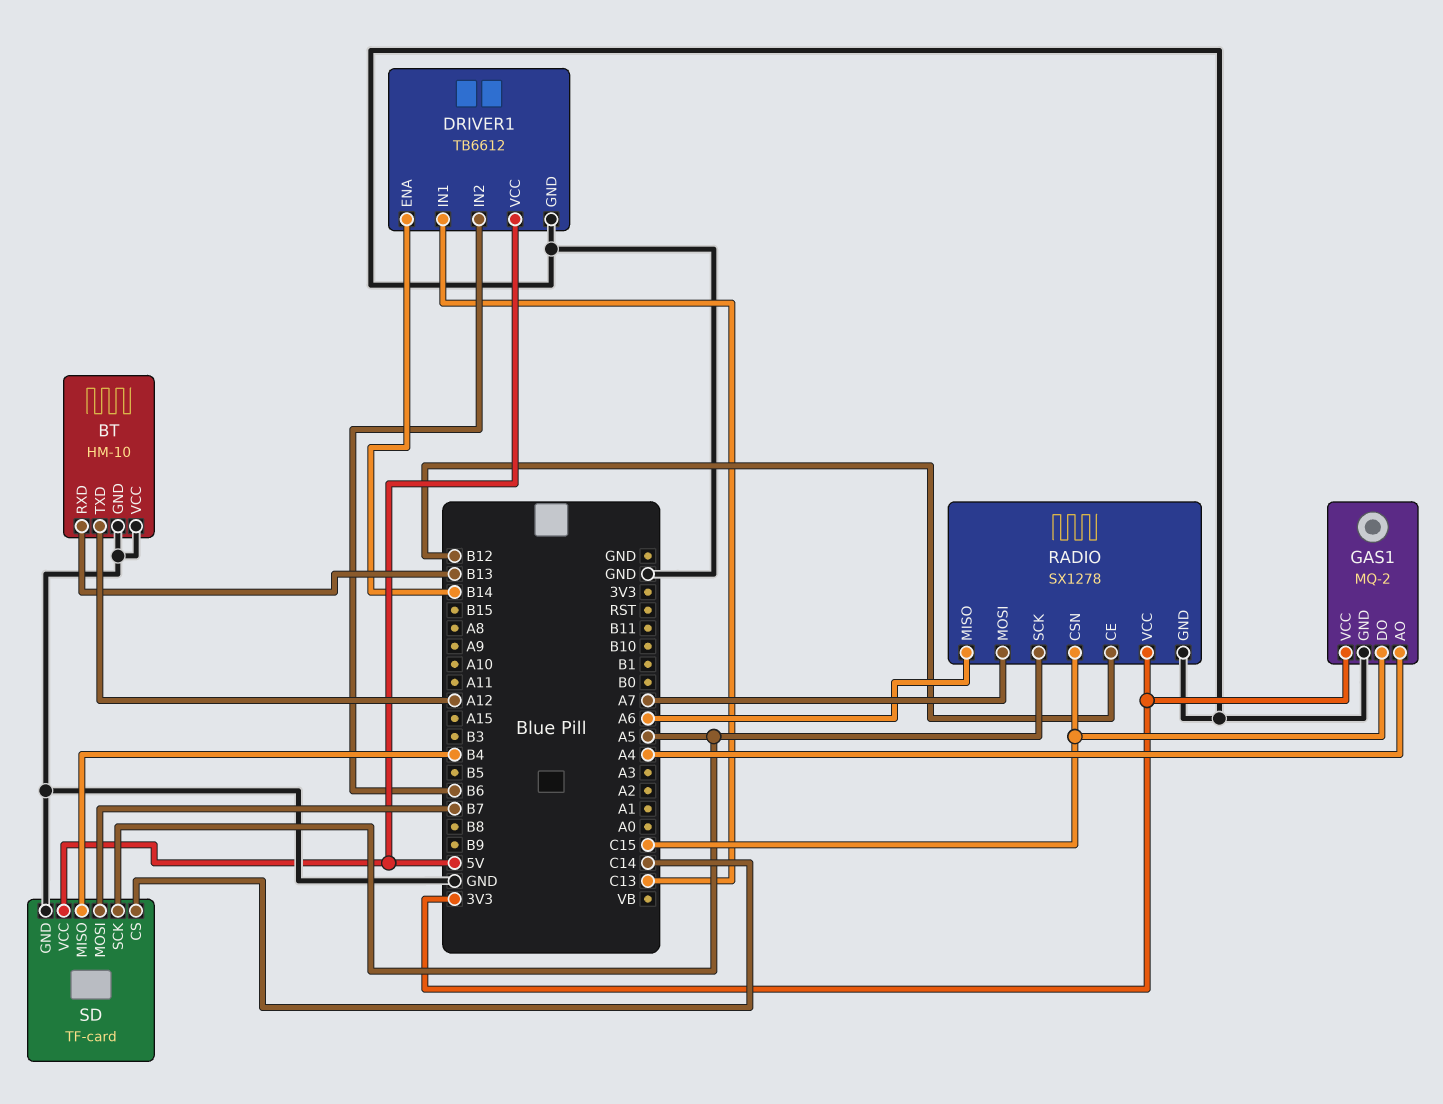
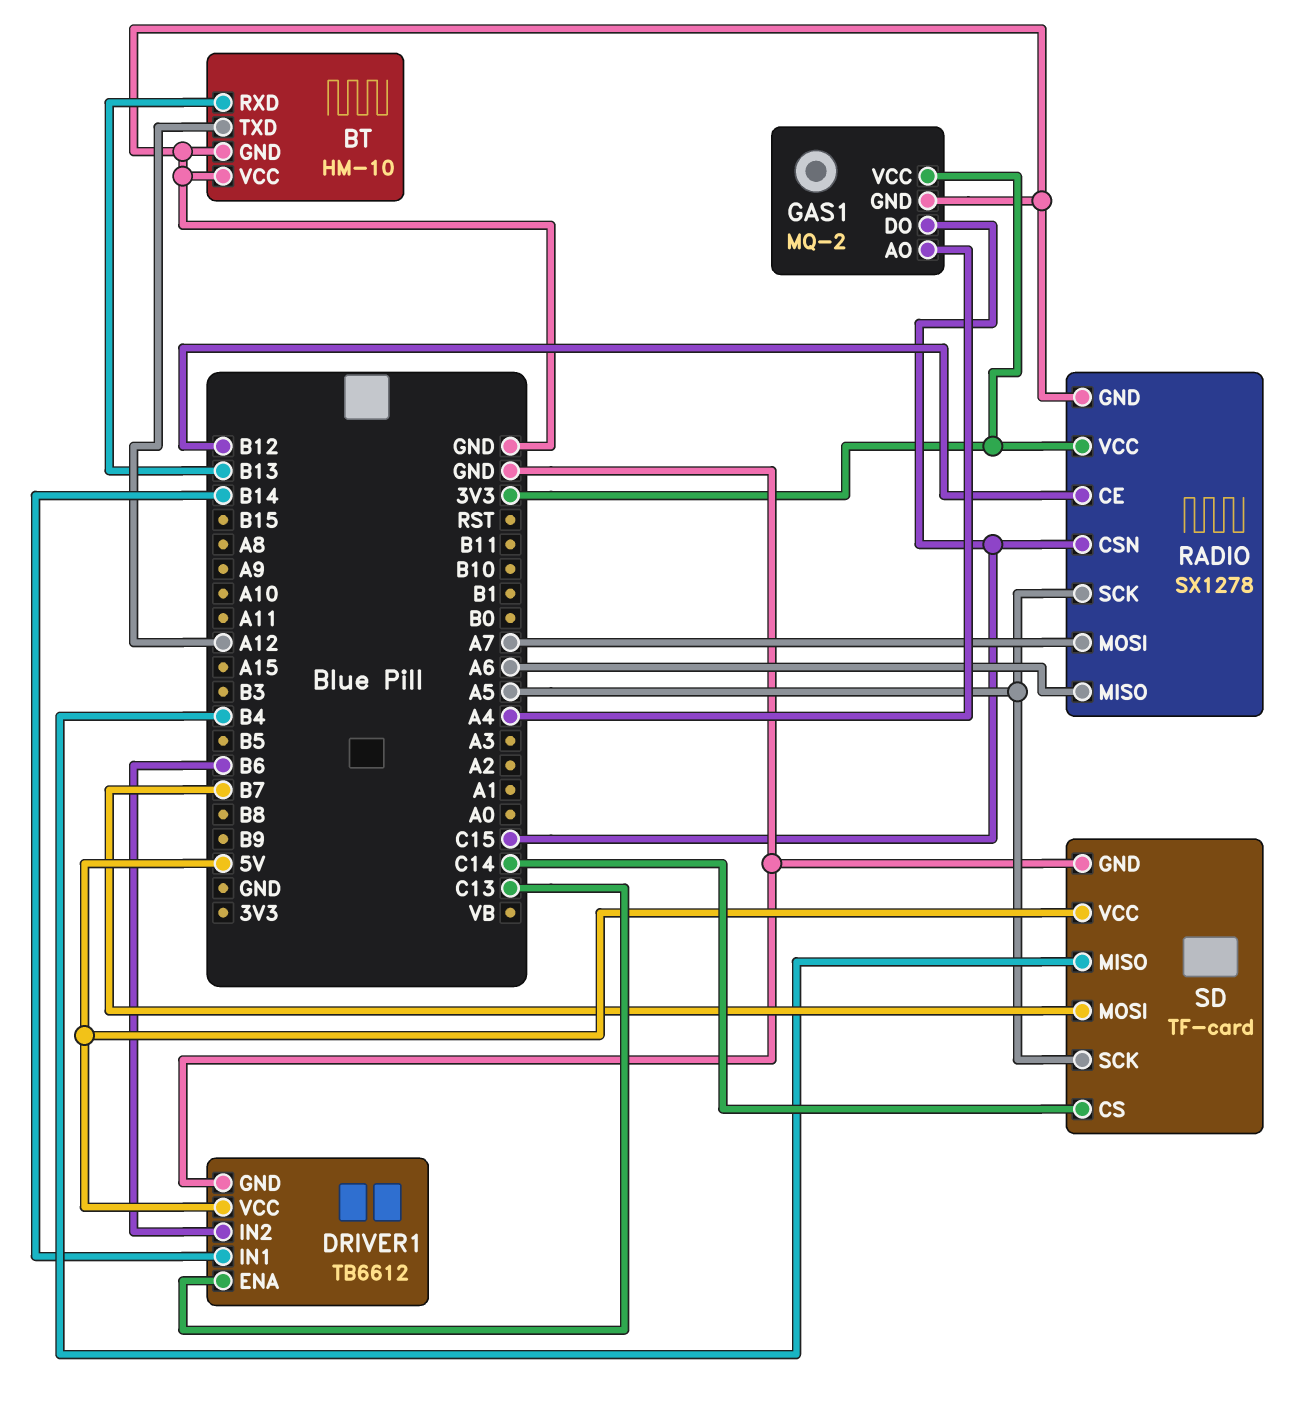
DRIVER1 pin ENA: B14 -> C13
DRIVER1 pin IN1: C13 -> B14

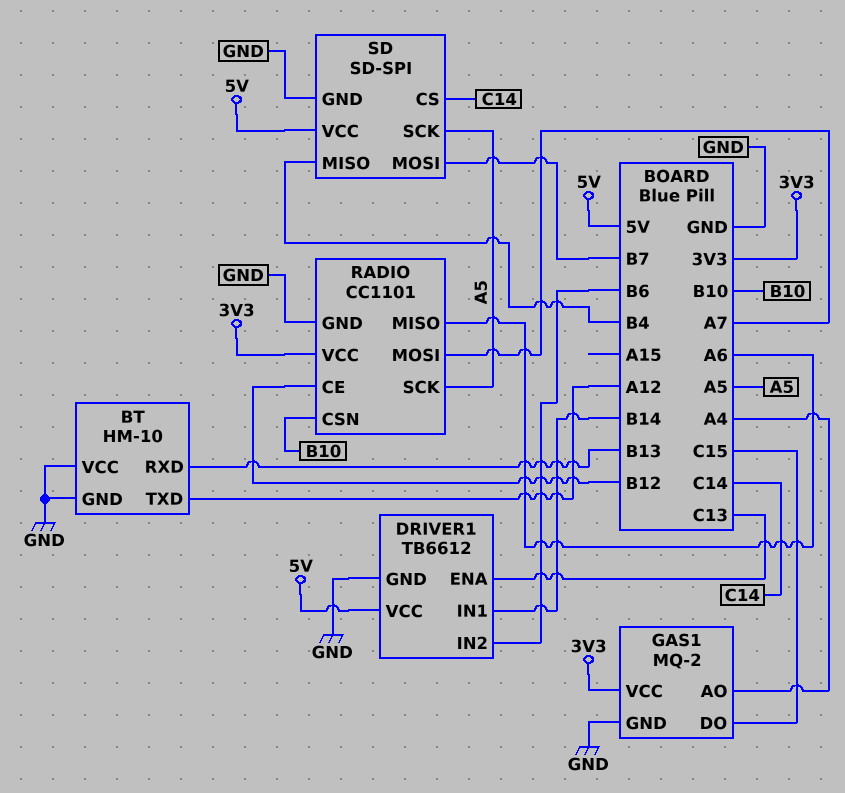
RADIO: SX1278 -> CC1101
RADIO pin CSN: C15 -> B10
SD: TF-card -> SD-SPI

